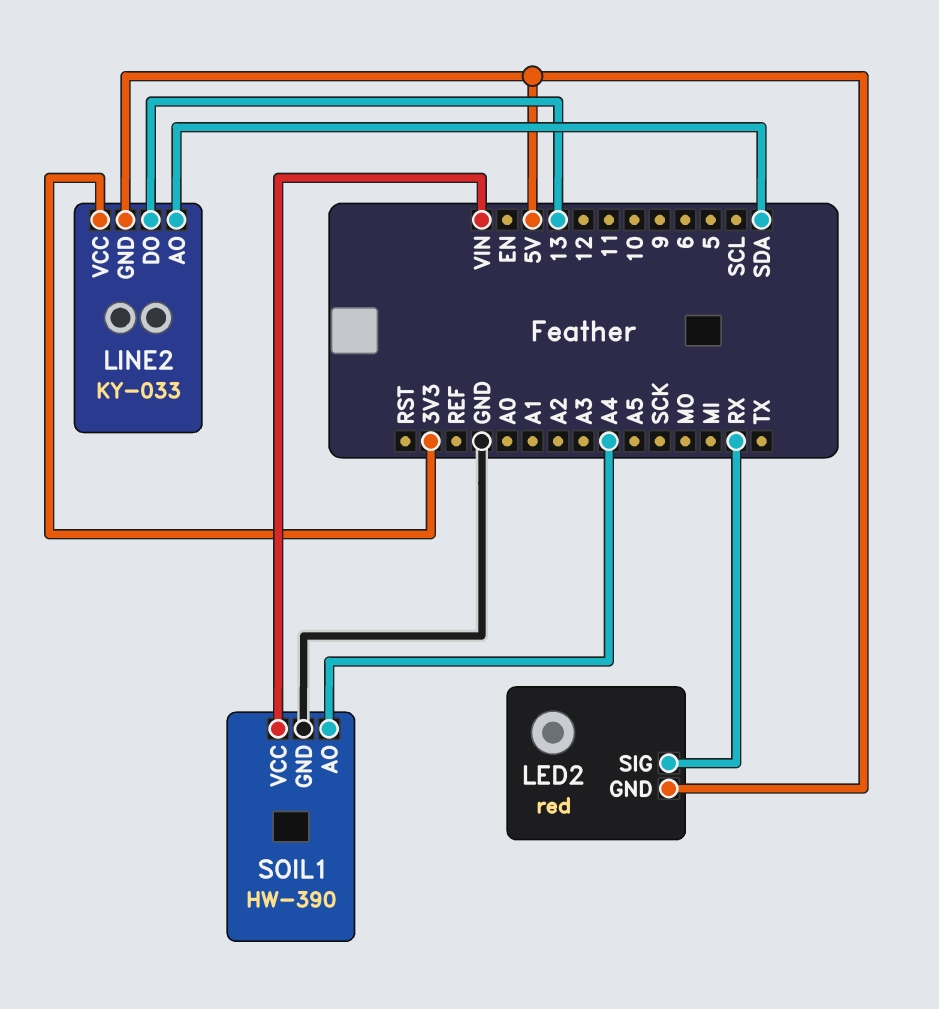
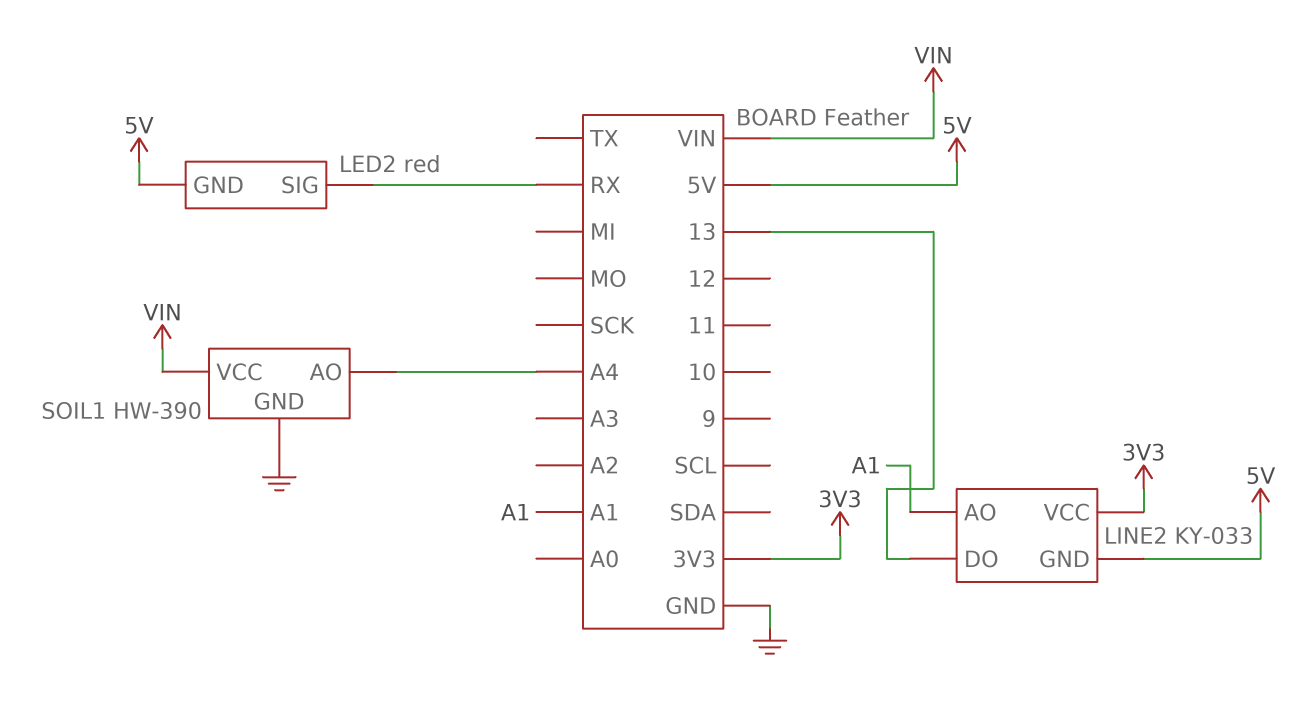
LINE2 pin AO: SDA -> A1

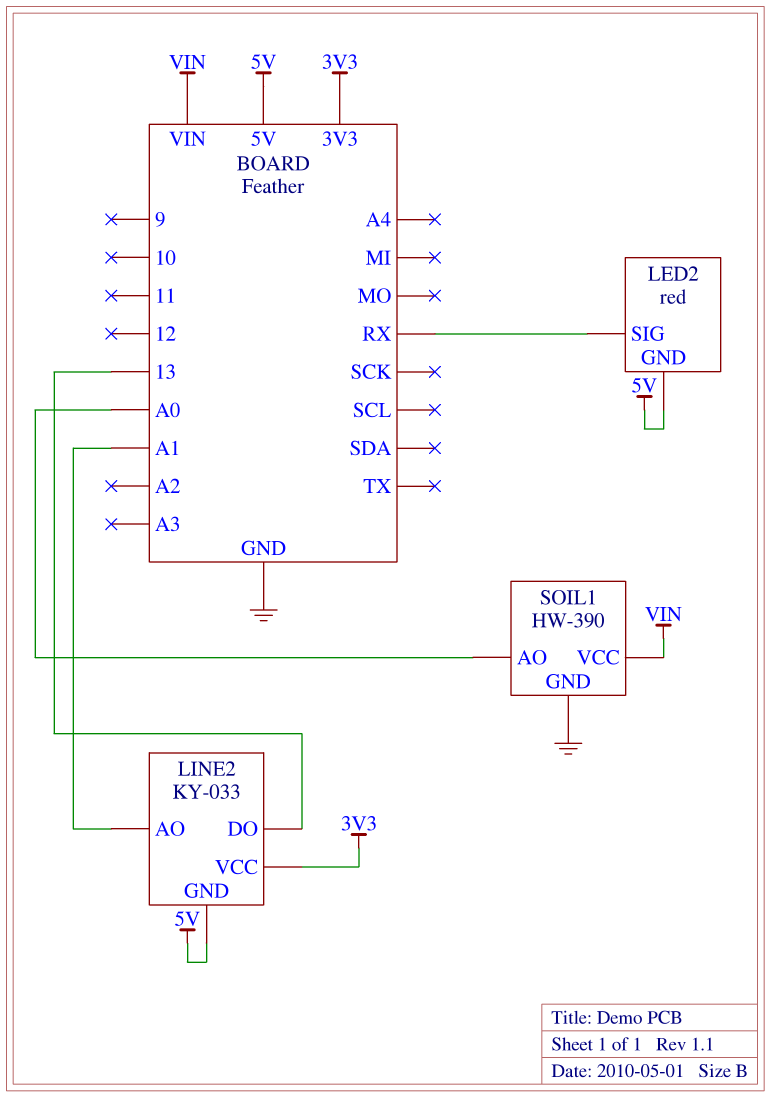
SOIL1 pin AO: A4 -> A0

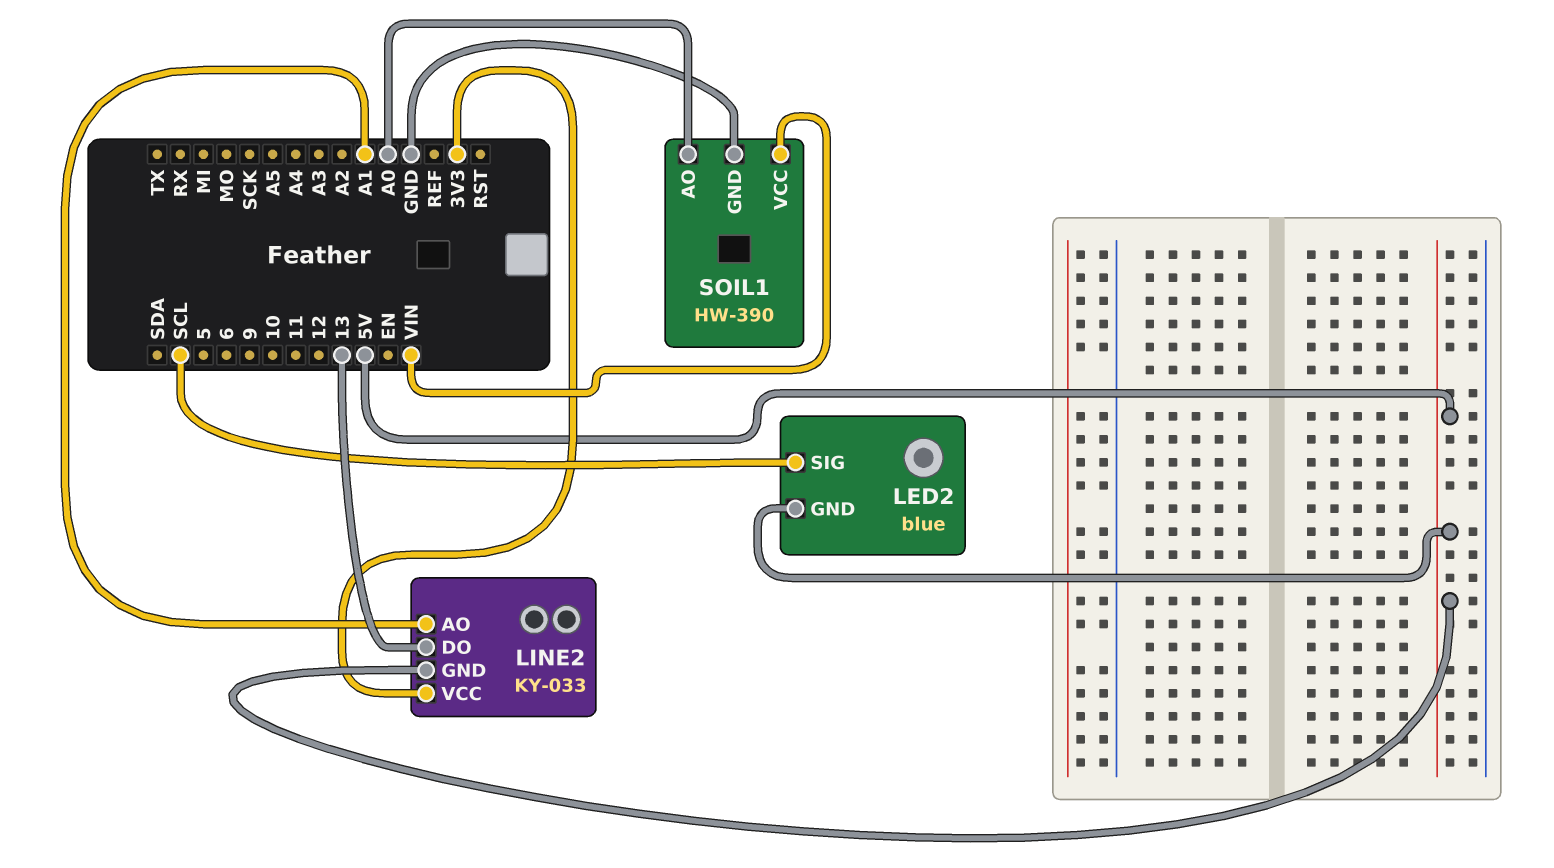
LED2: red -> blue
LED2 pin SIG: RX -> SCL

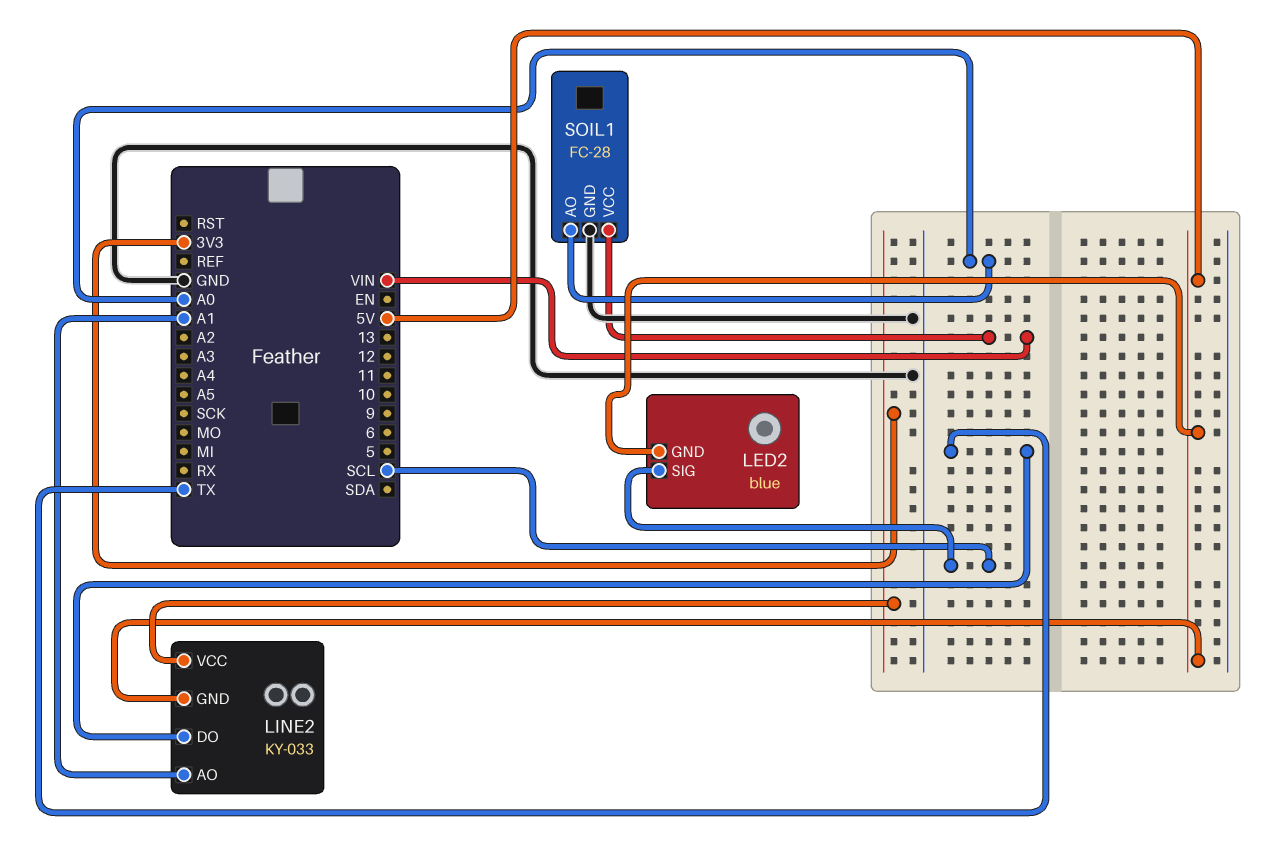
LINE2 pin DO: 13 -> TX
SOIL1: HW-390 -> FC-28

